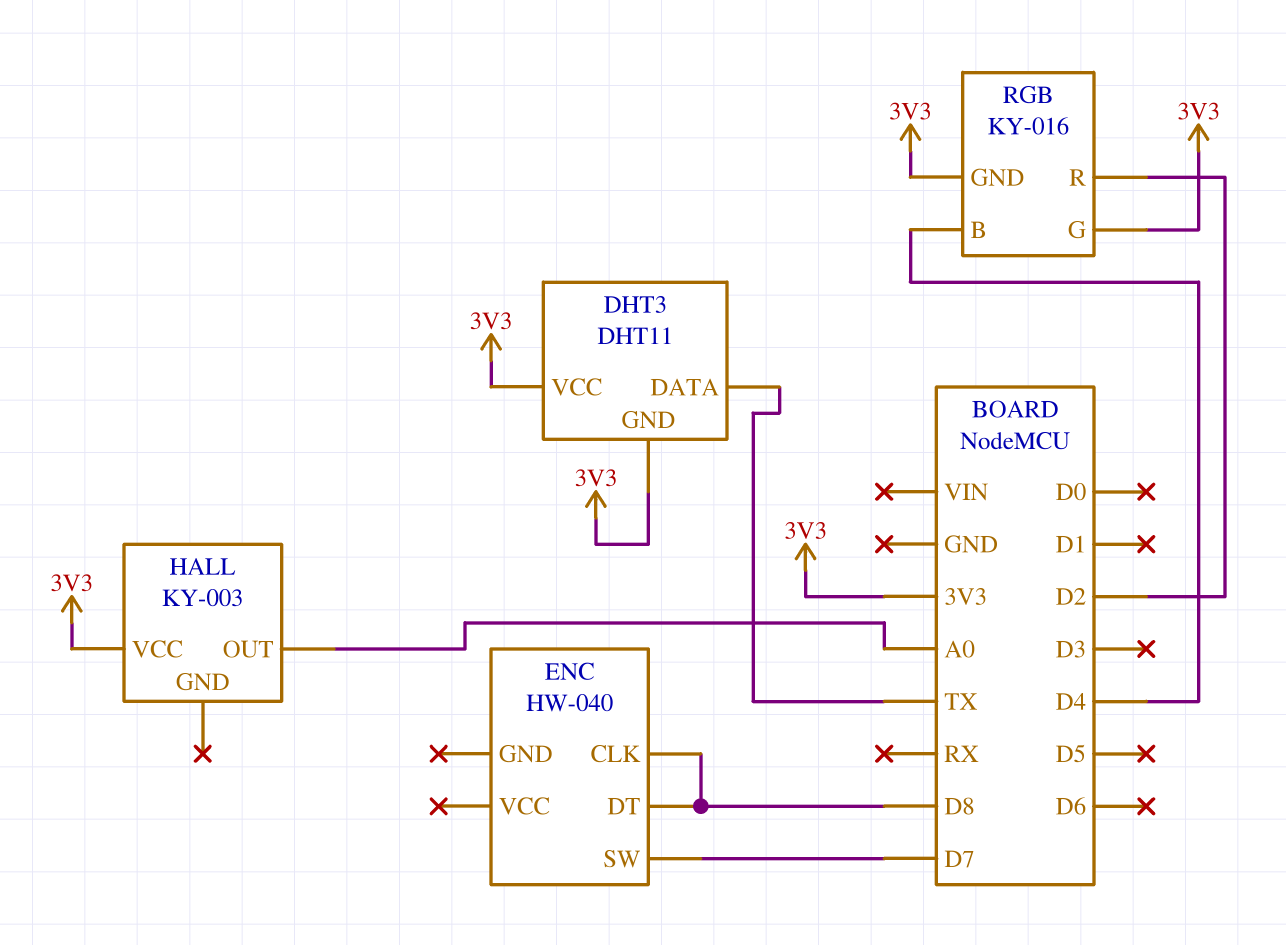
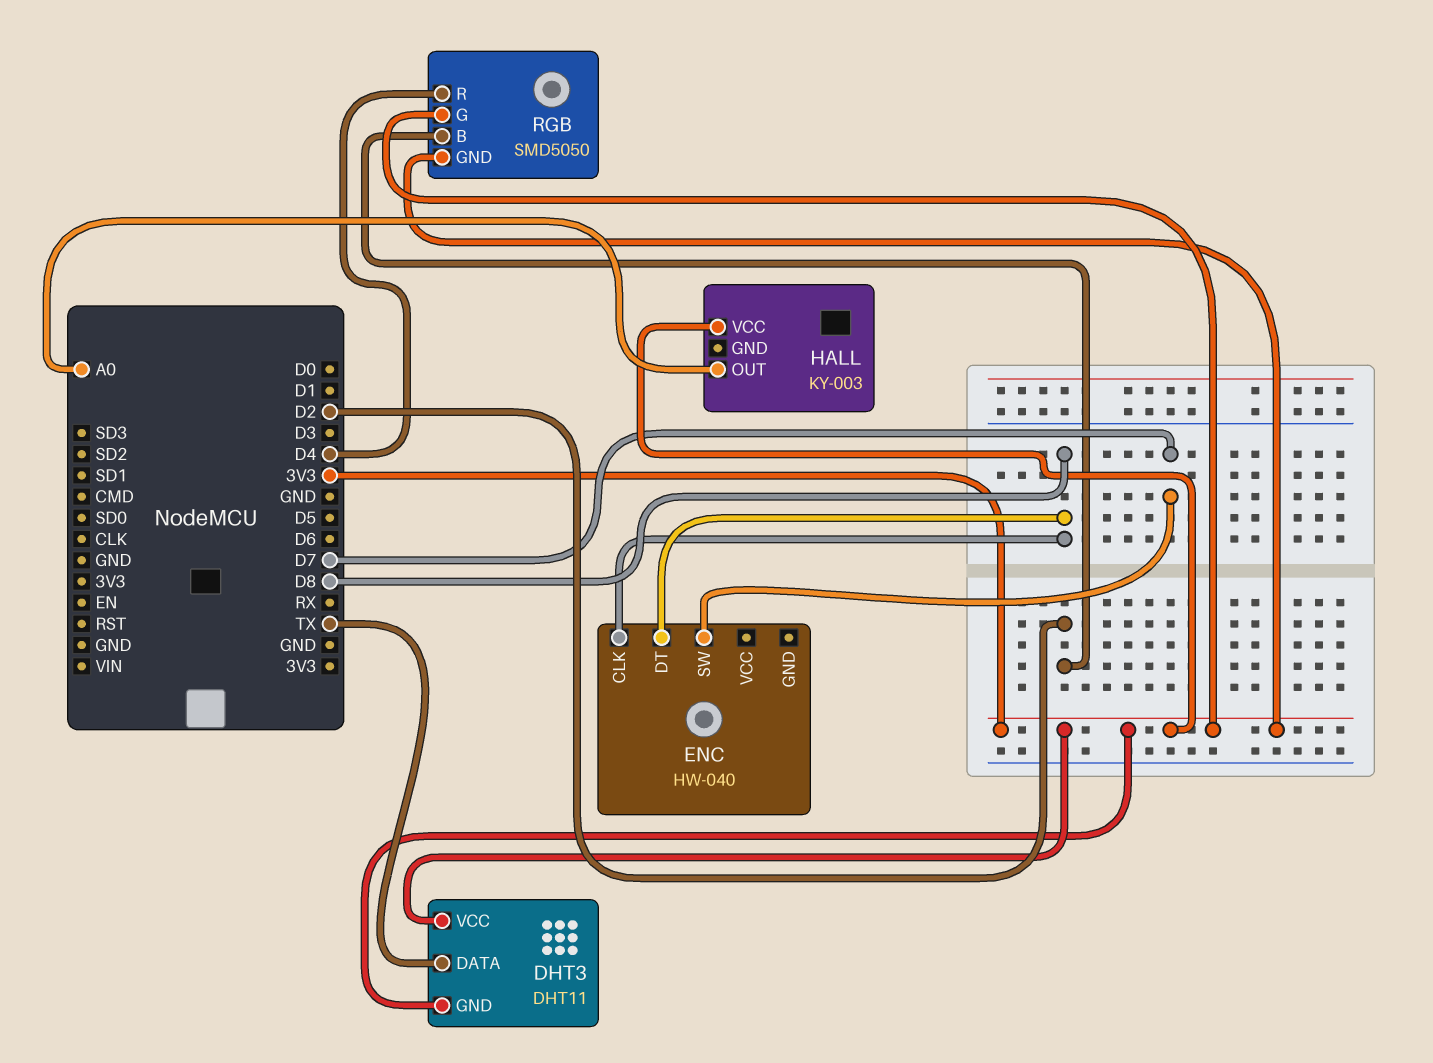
RGB: KY-016 -> SMD5050
RGB pin B: D4 -> D2
RGB pin R: D2 -> D4

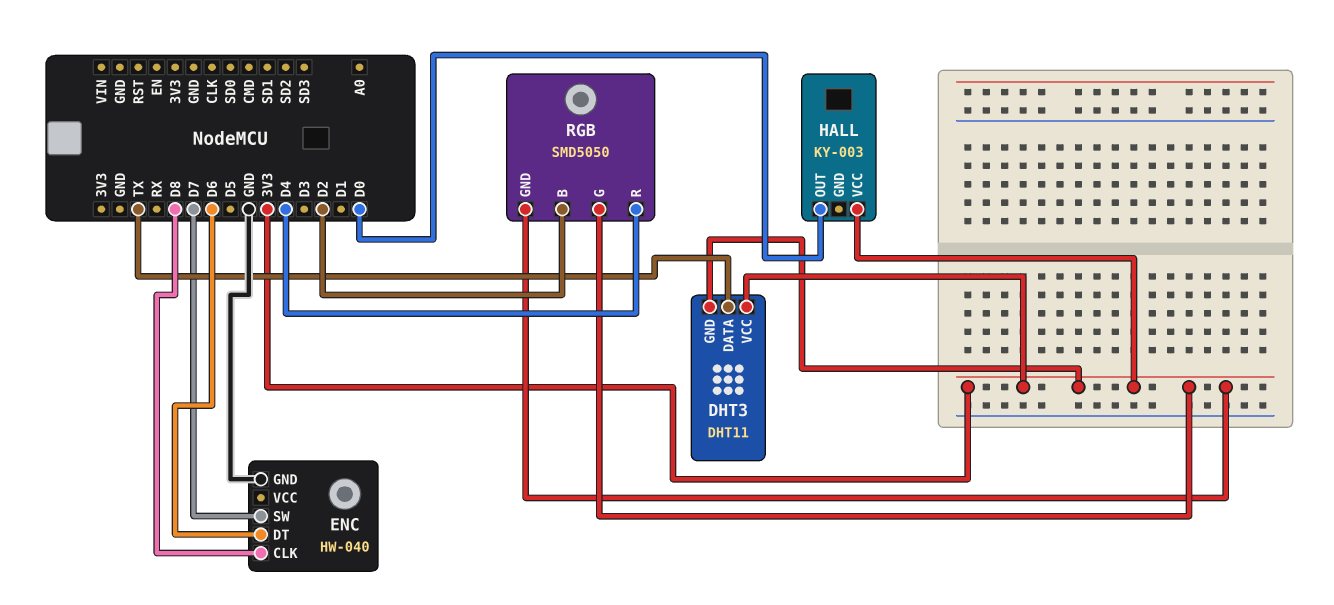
ENC pin DT: D8 -> D6
ENC pin GND: none -> GND
HALL pin OUT: A0 -> D0

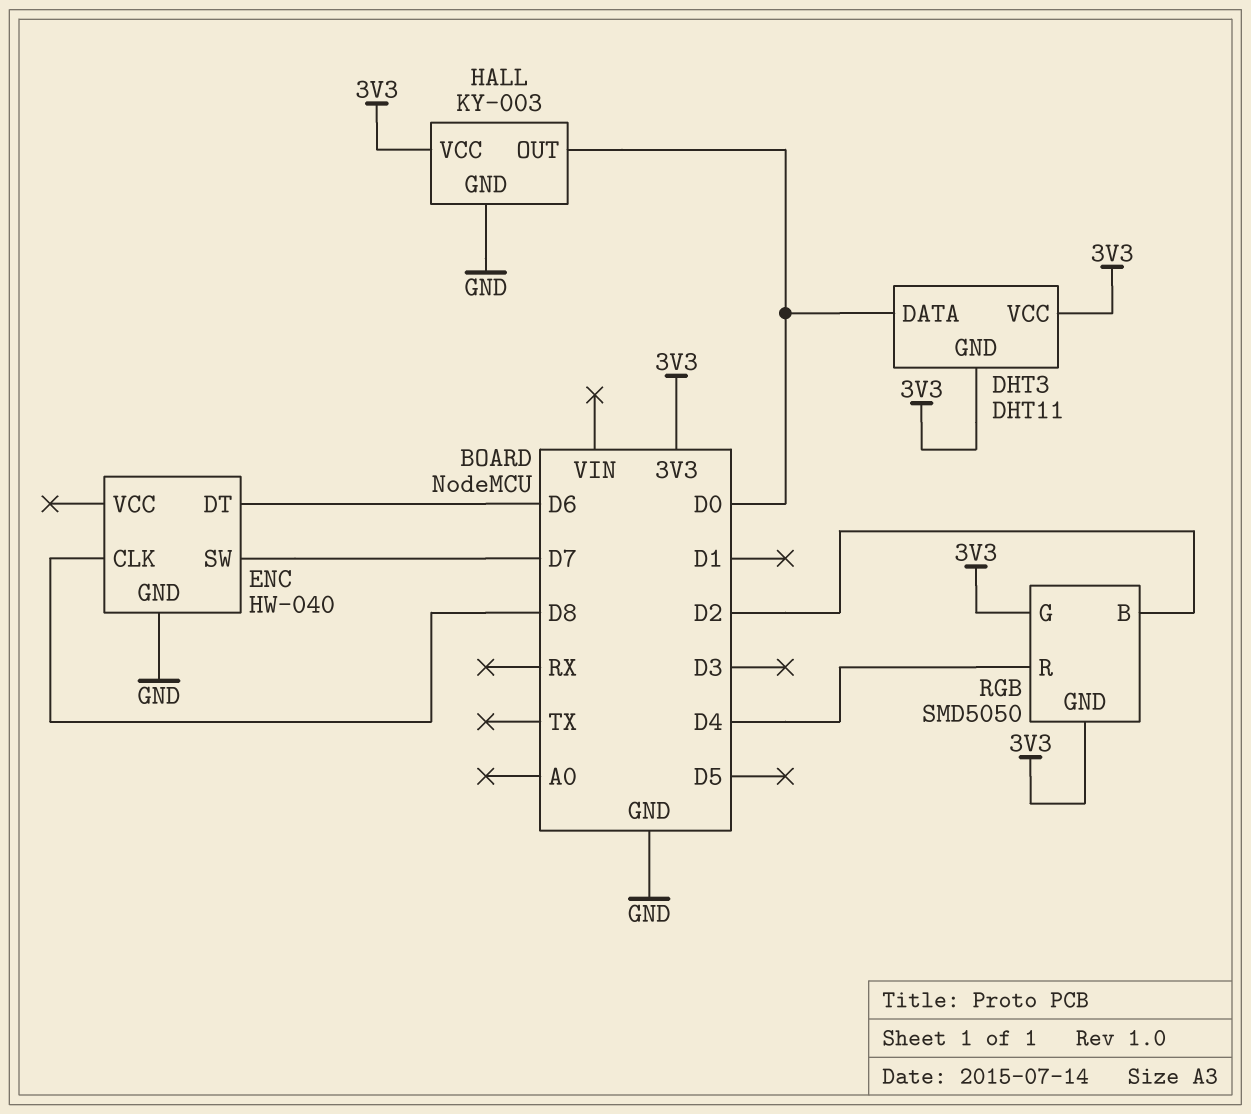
DHT3 pin DATA: TX -> D0
HALL pin GND: none -> GND

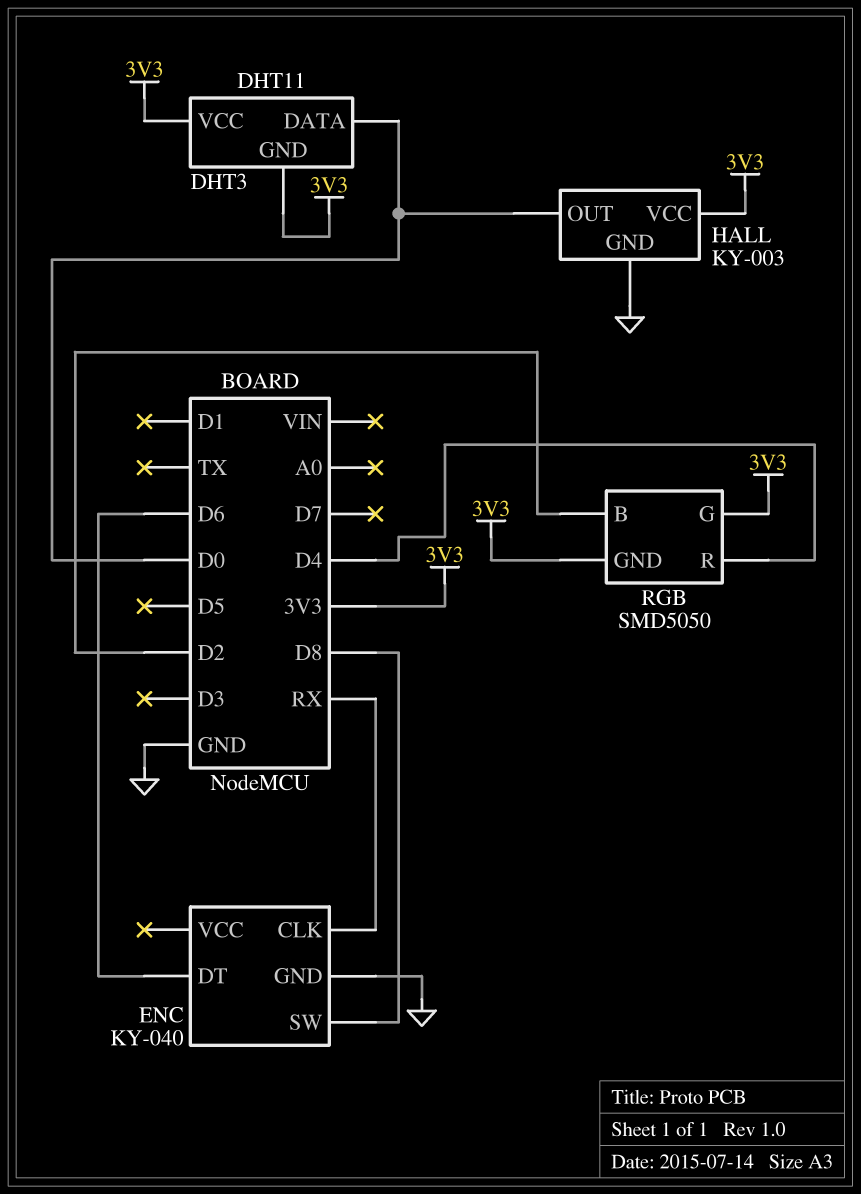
ENC: HW-040 -> KY-040
ENC pin CLK: D8 -> RX
ENC pin SW: D7 -> D8

